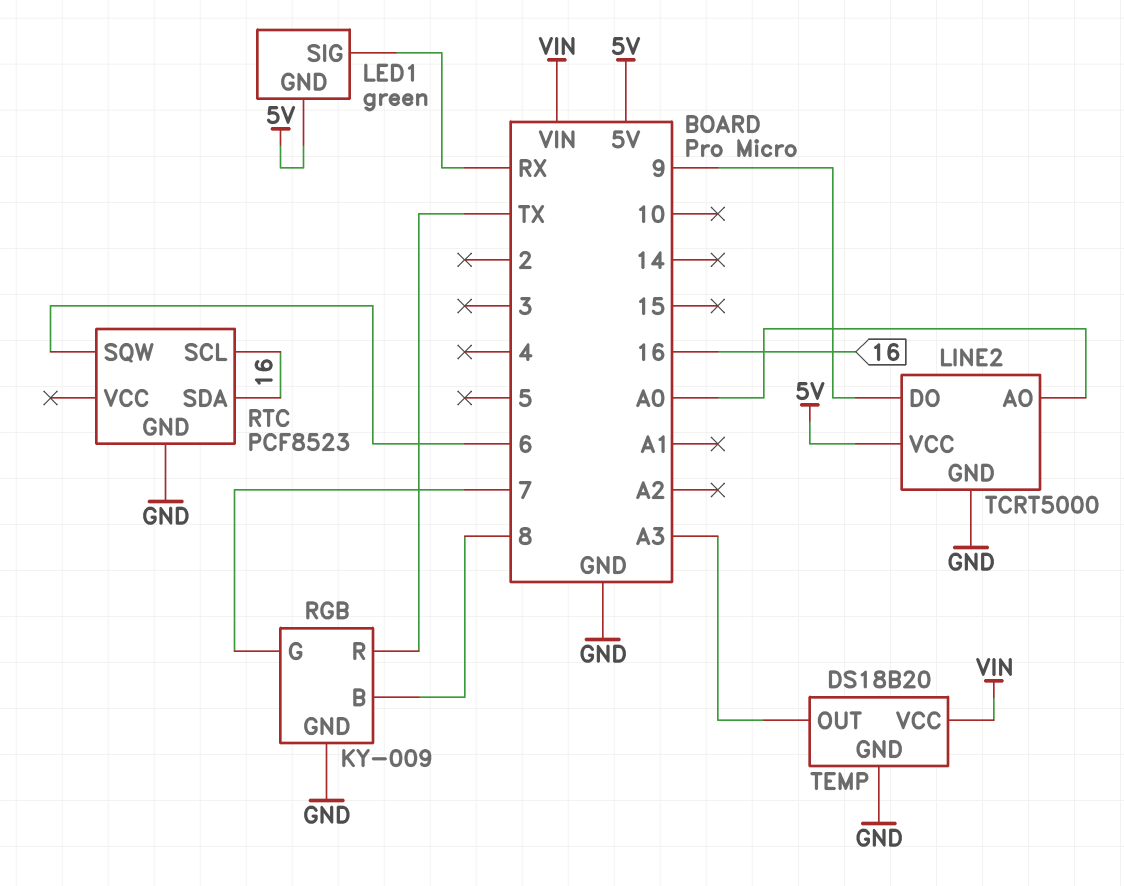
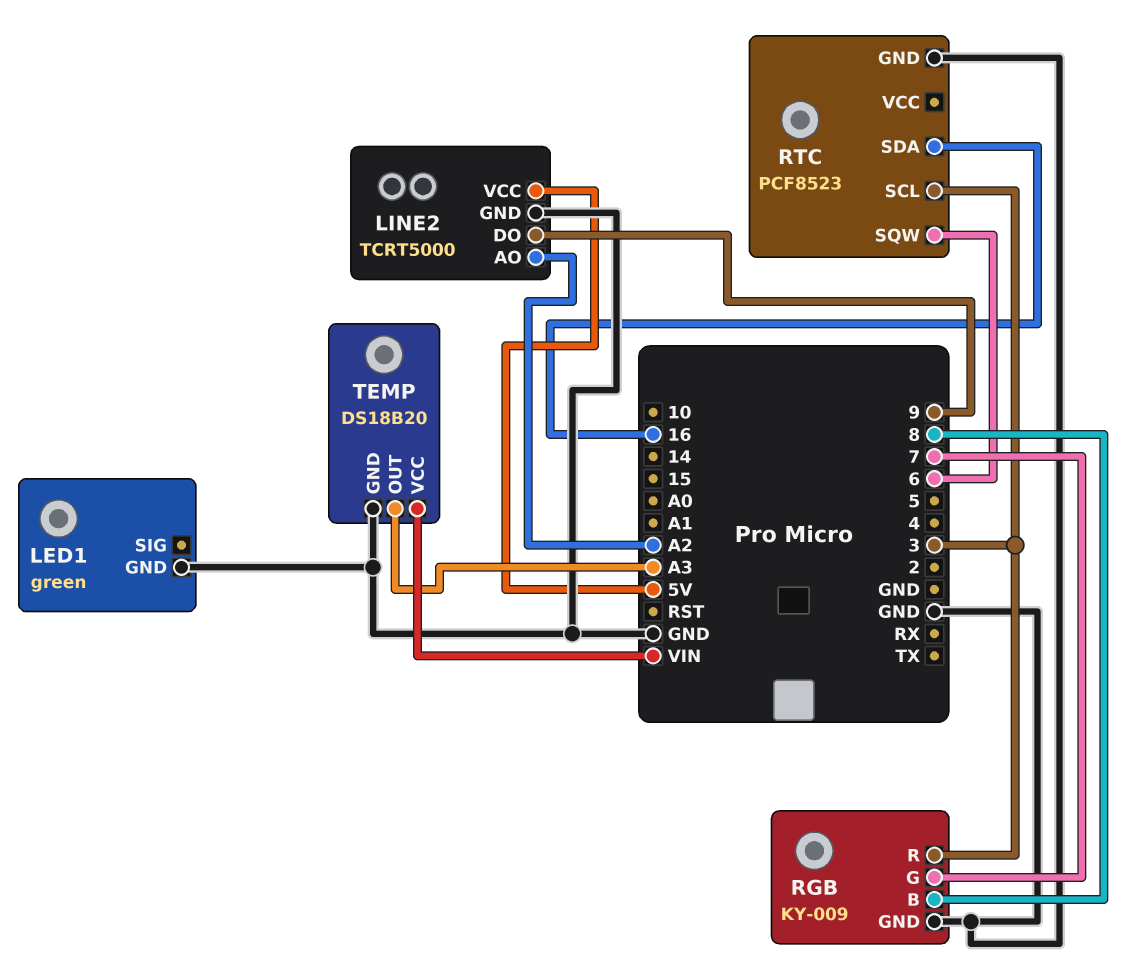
LED1 pin GND: 5V -> GND
LED1 pin SIG: RX -> none
LINE2 pin AO: A0 -> A2
RGB pin R: TX -> 3
RTC pin SCL: 16 -> 3

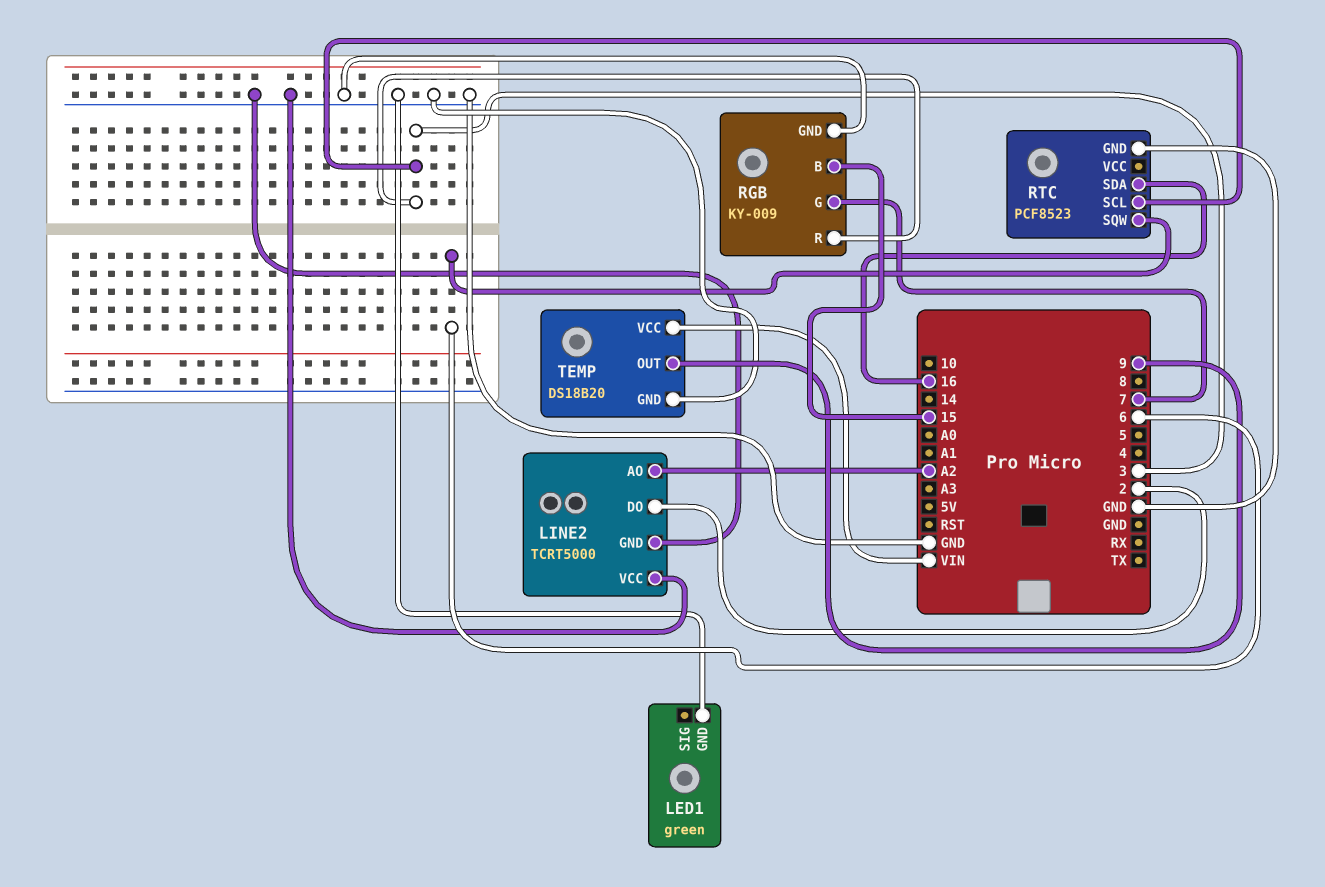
LINE2 pin DO: 9 -> 2
LINE2 pin VCC: 5V -> GND
RGB pin B: 8 -> 15
TEMP pin OUT: A3 -> 9

